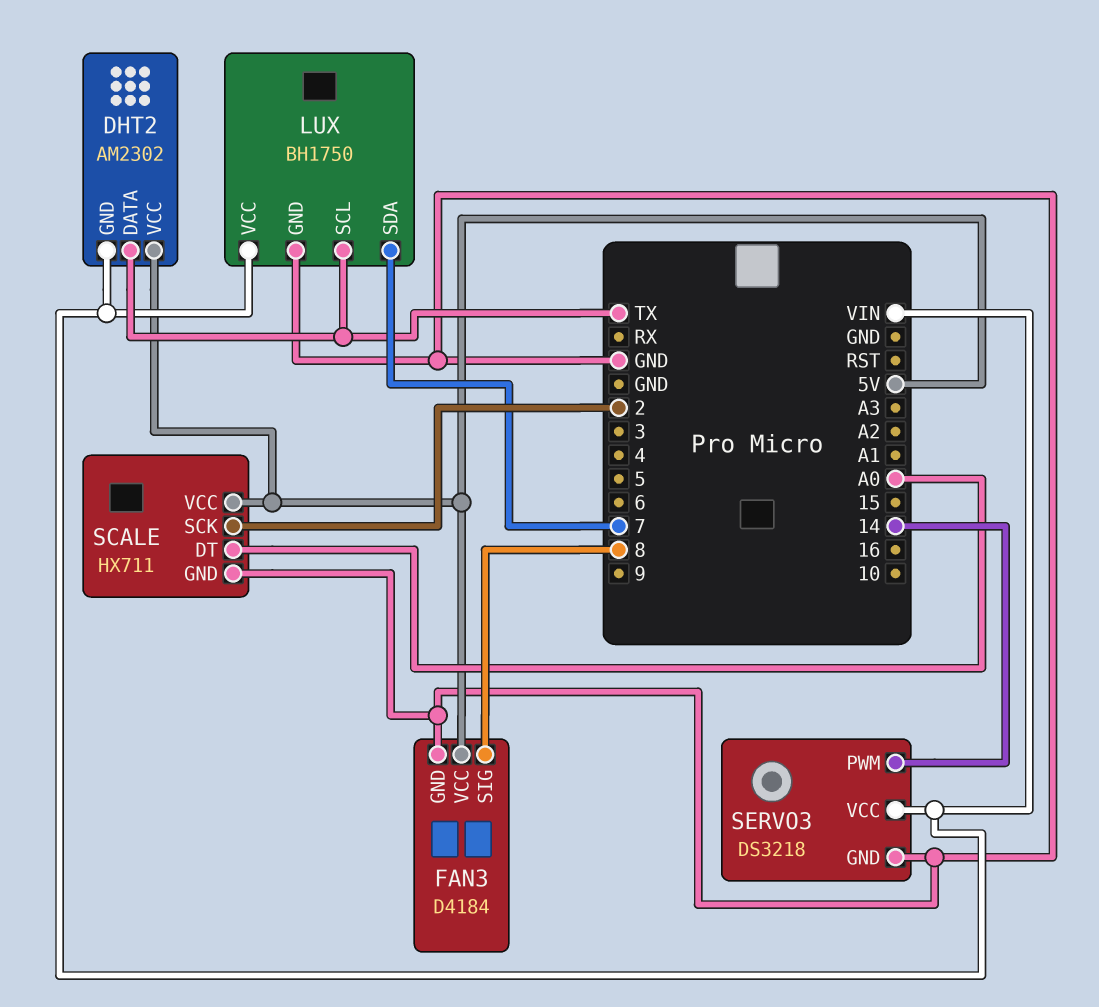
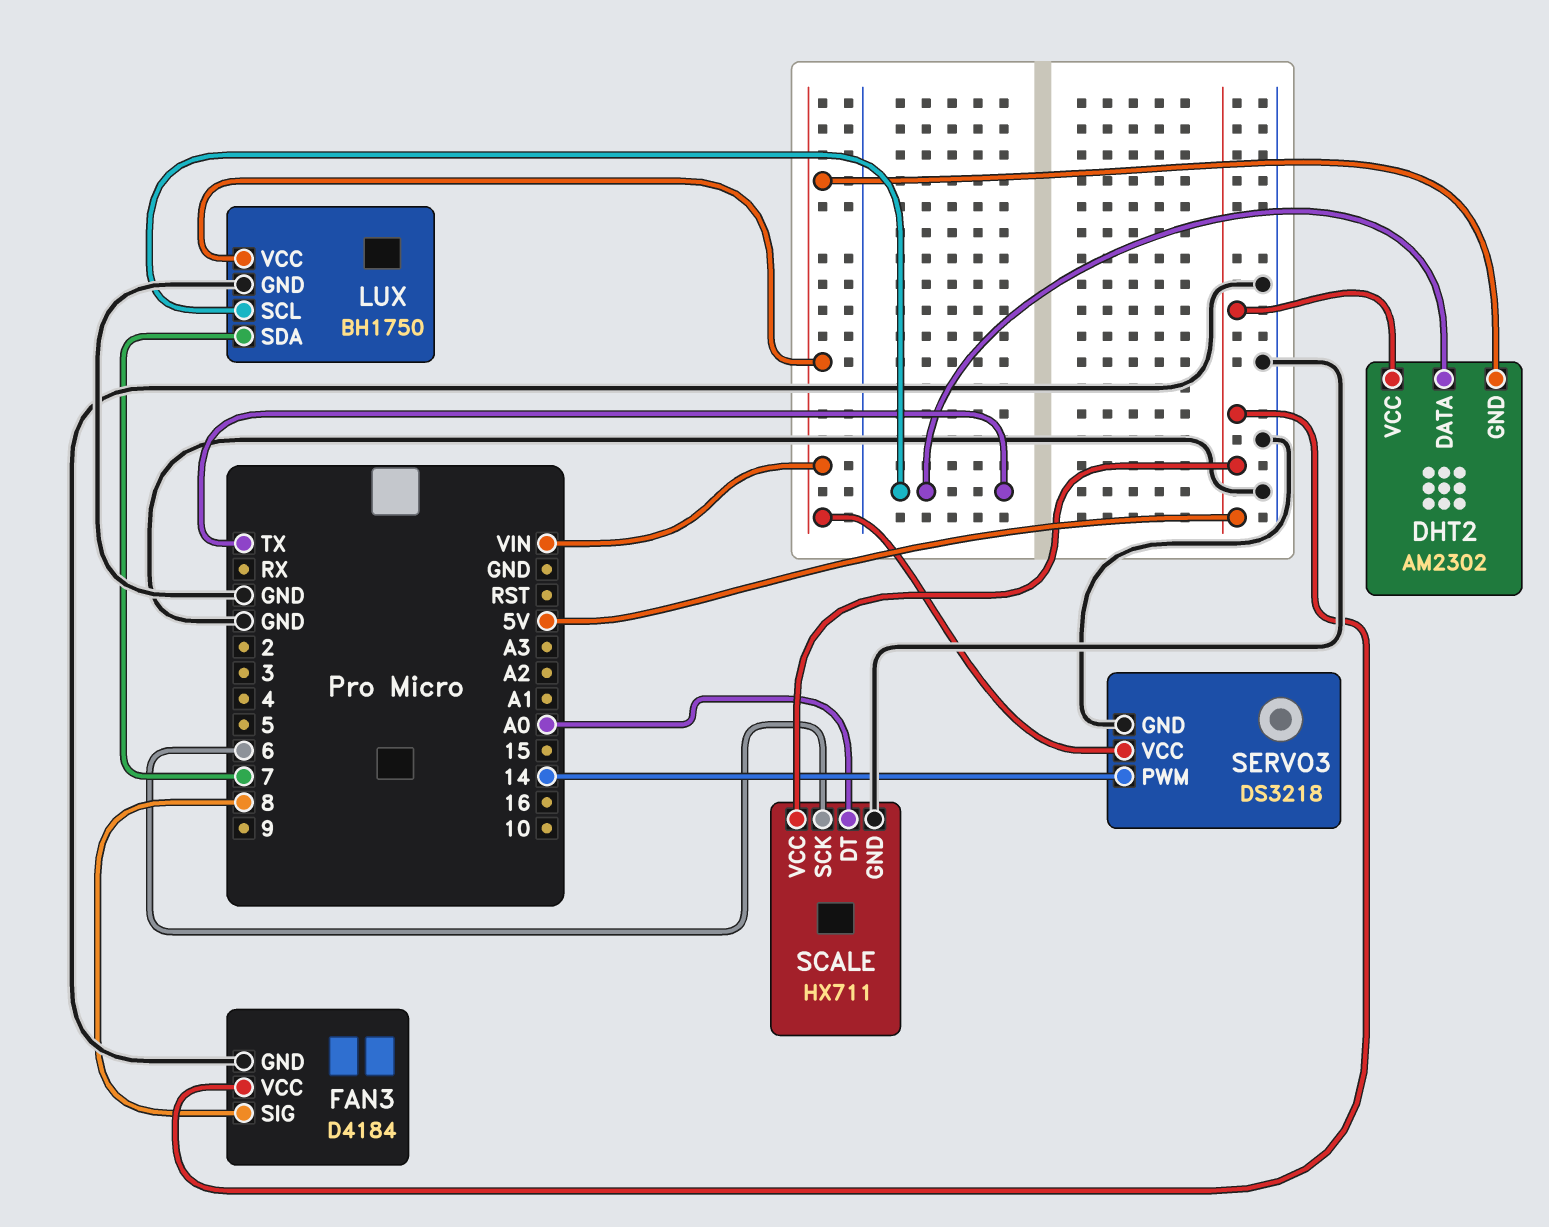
SCALE pin SCK: 2 -> 6

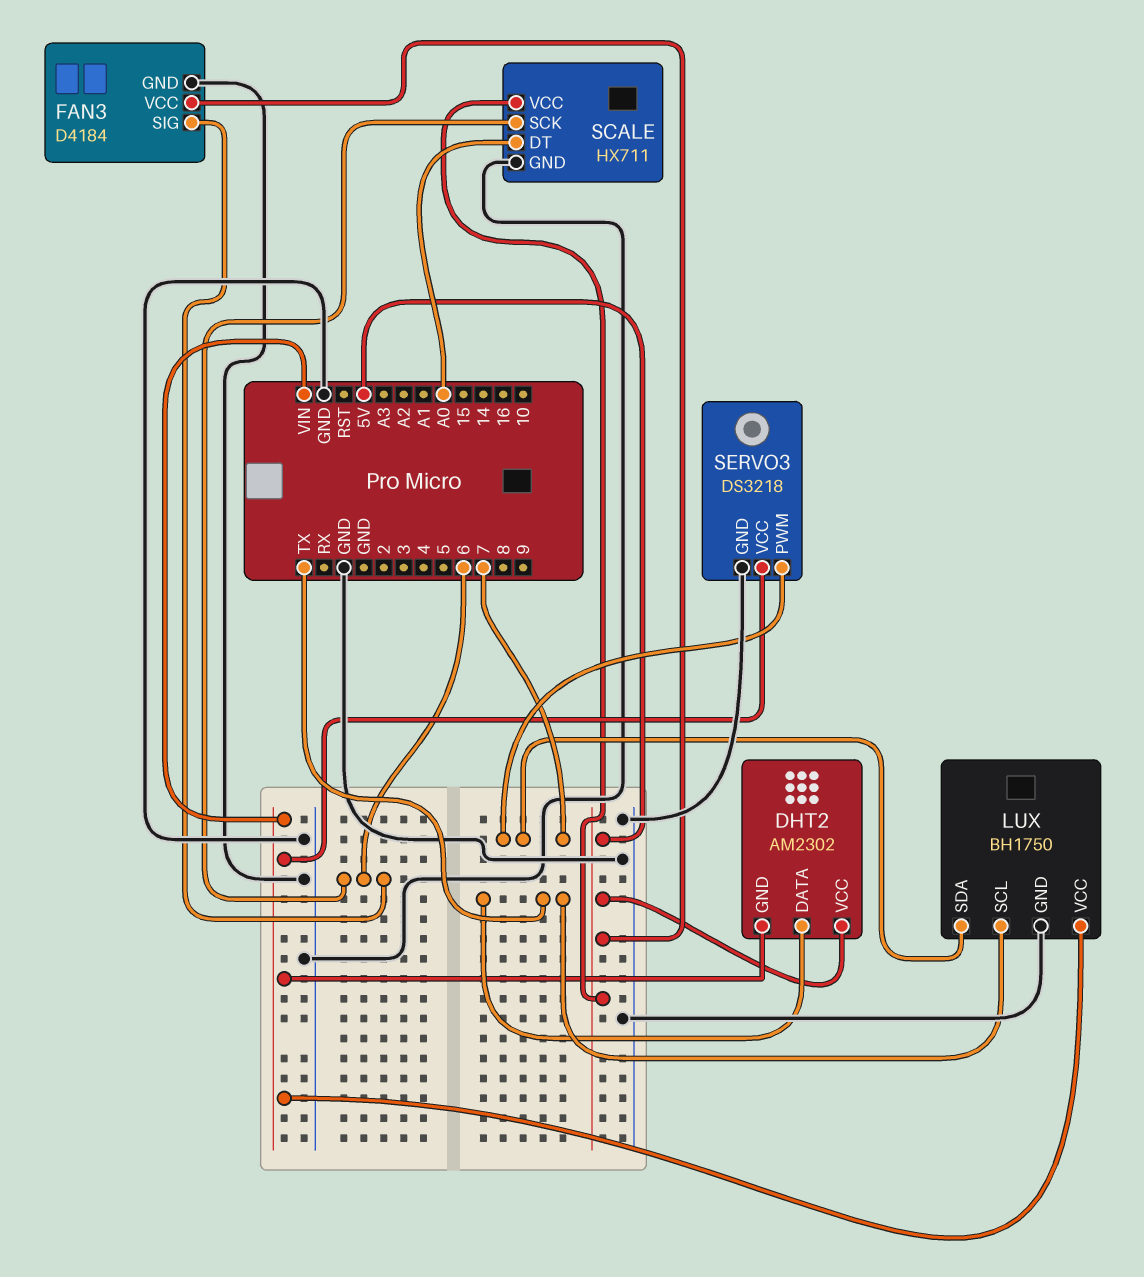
FAN3 pin SIG: 8 -> 6
SERVO3 pin PWM: 14 -> 7

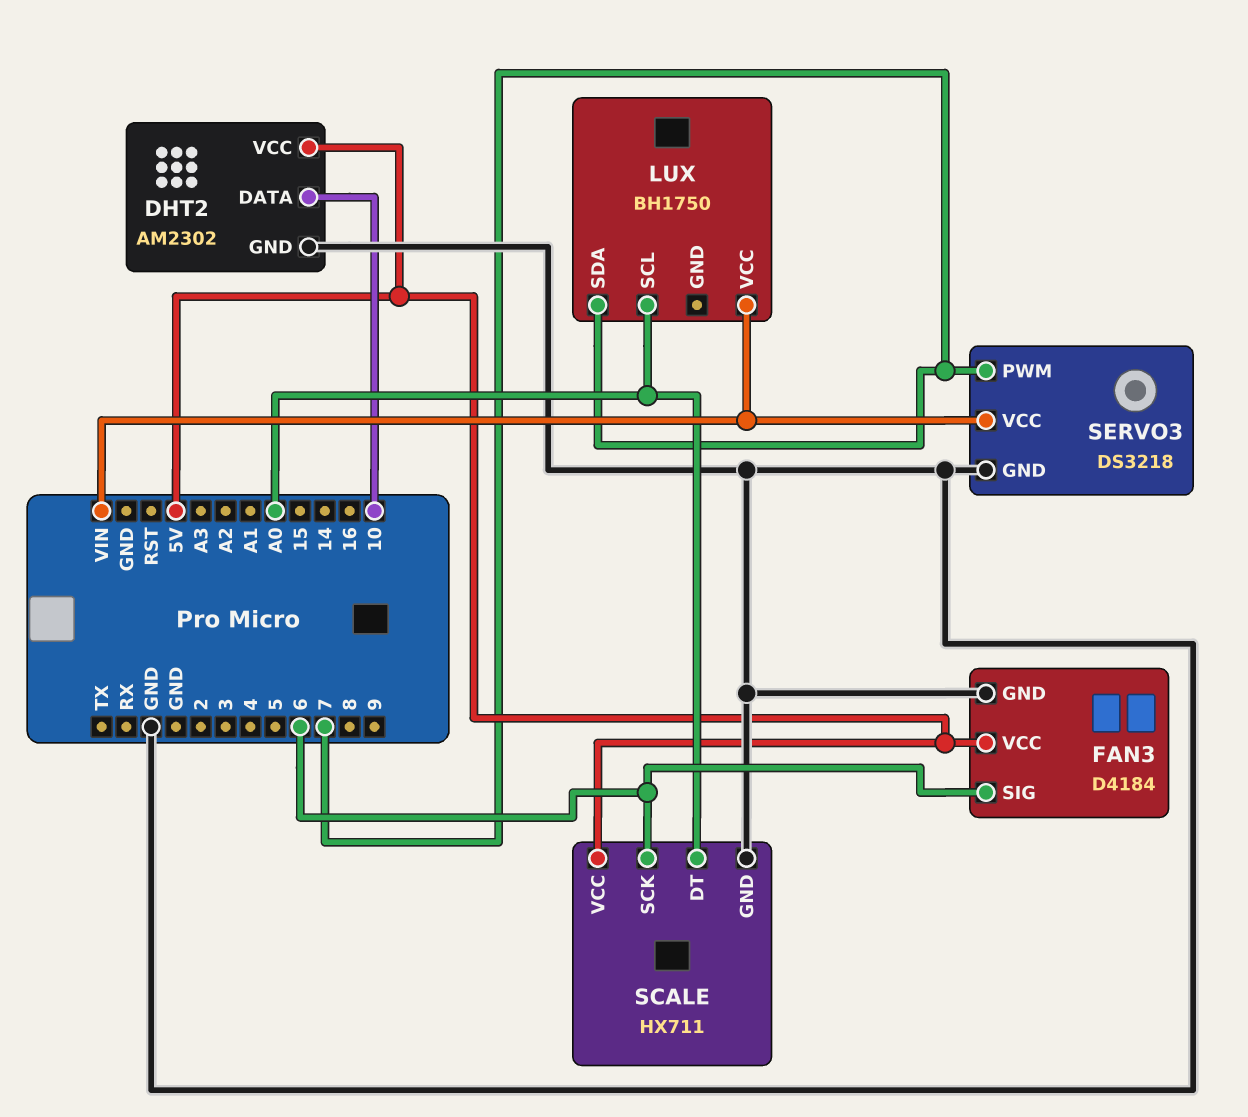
DHT2 pin DATA: TX -> 10
DHT2 pin GND: VIN -> GND
LUX pin GND: GND -> none
LUX pin SCL: TX -> A0

